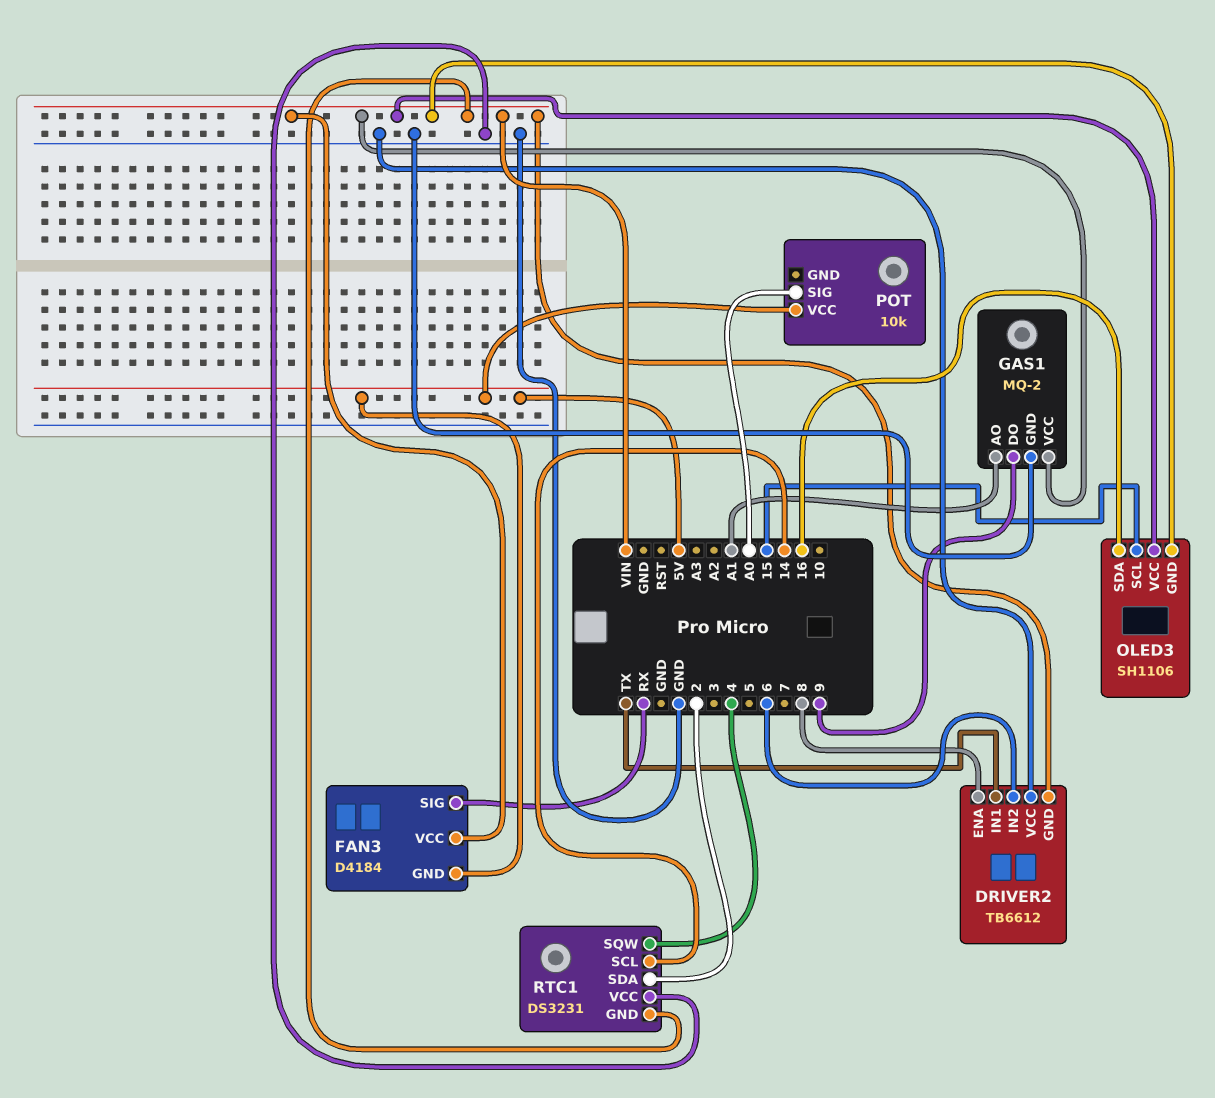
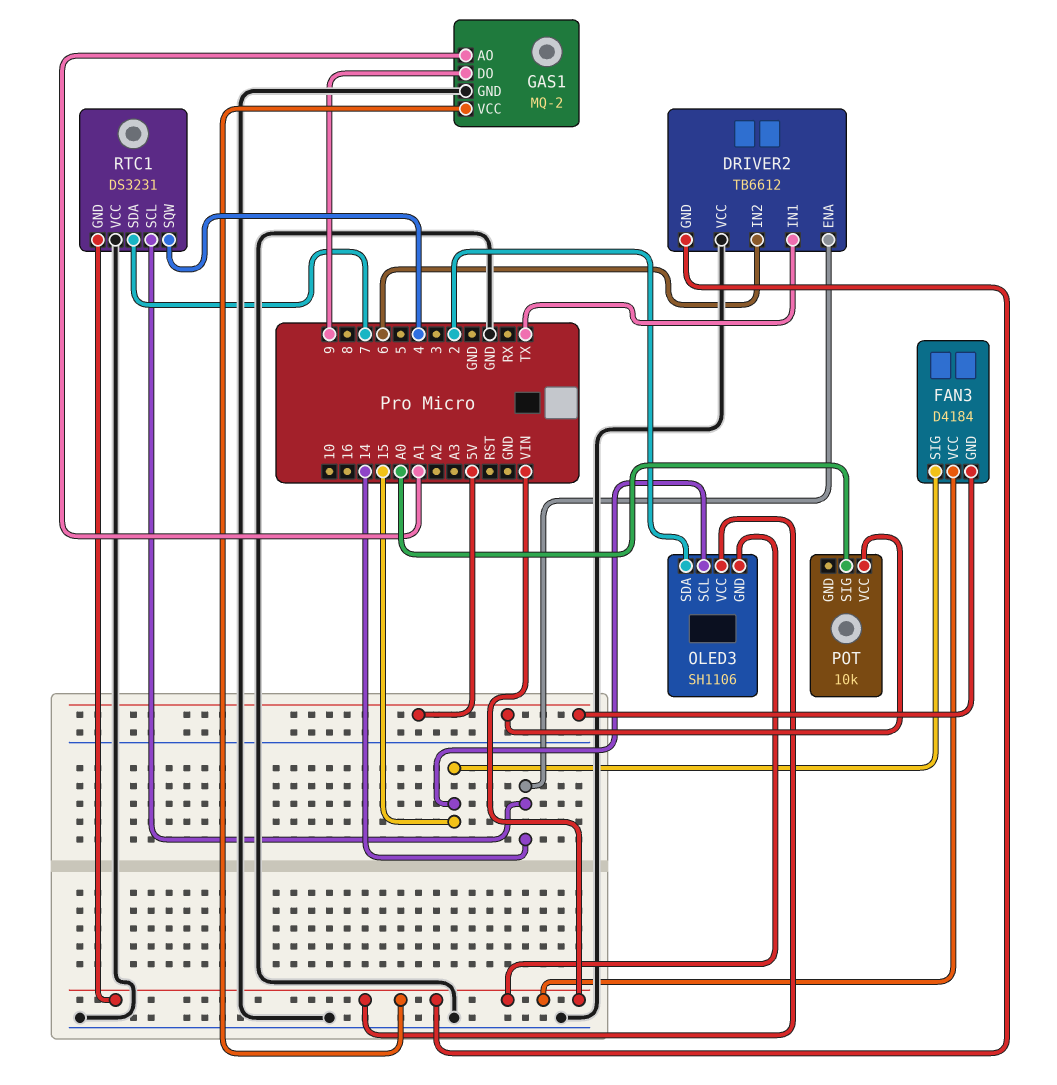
DRIVER2 pin ENA: 8 -> 14
FAN3 pin SIG: RX -> 15
OLED3 pin SDA: 16 -> 2
RTC1 pin SDA: 2 -> 7

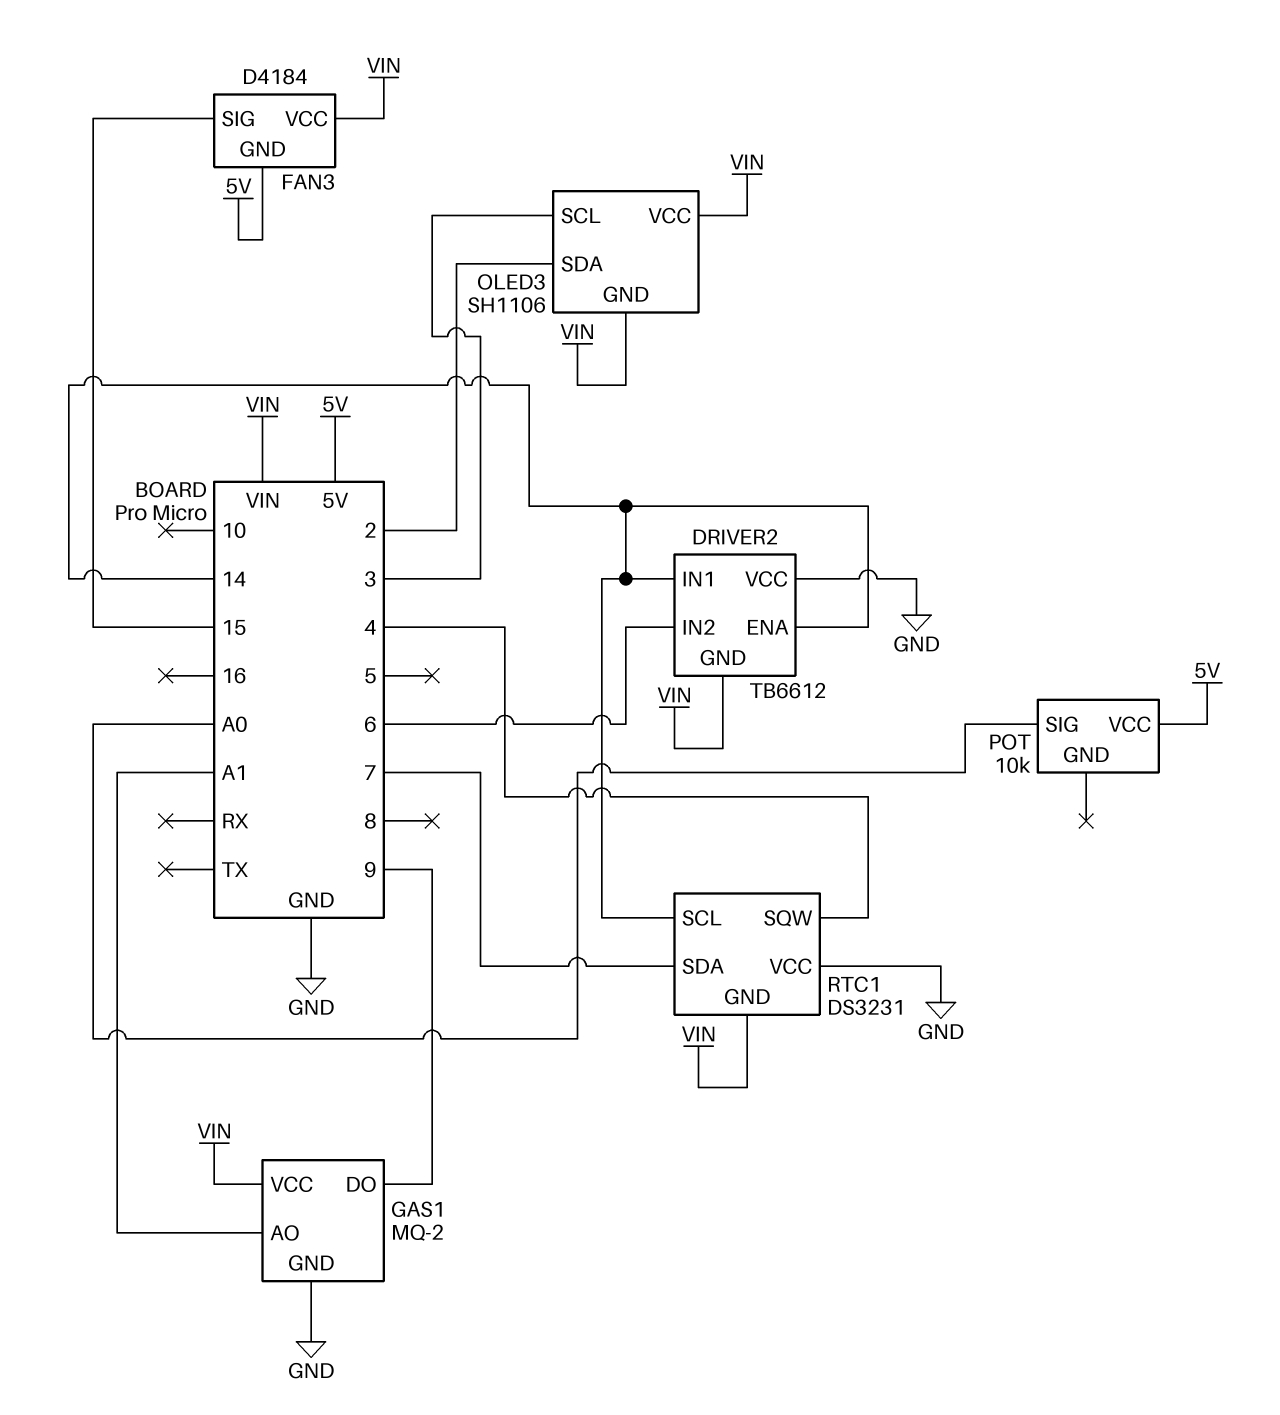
DRIVER2 pin IN1: TX -> 14
OLED3 pin SCL: 15 -> 3

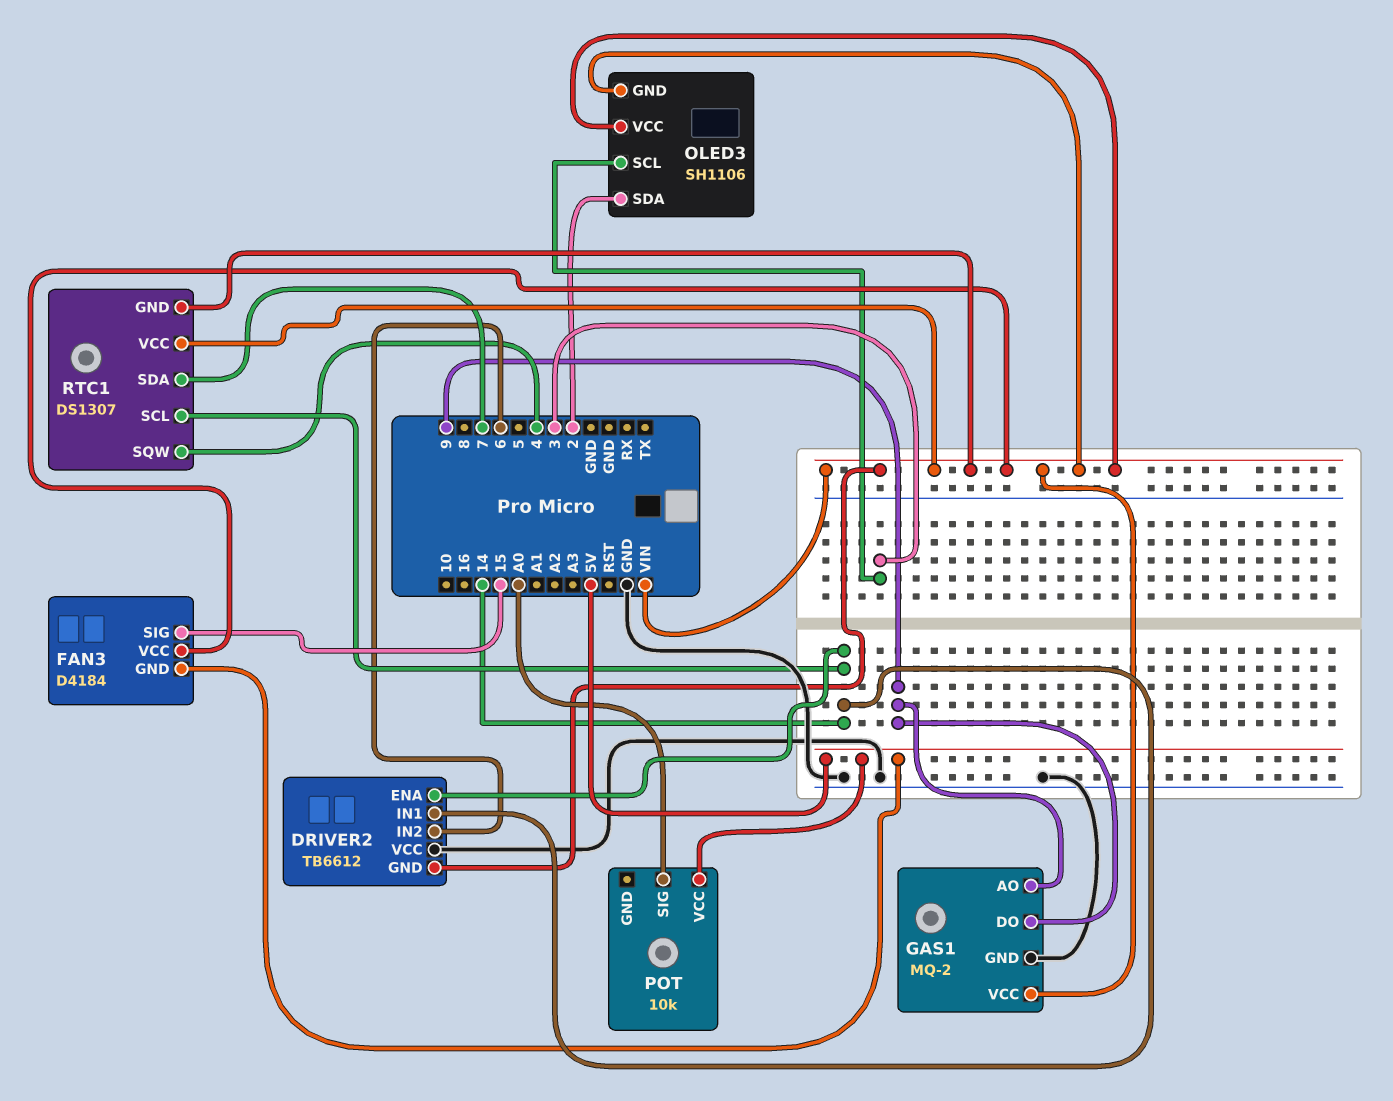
GAS1 pin AO: A1 -> 9
RTC1: DS3231 -> DS1307
RTC1 pin VCC: GND -> VIN

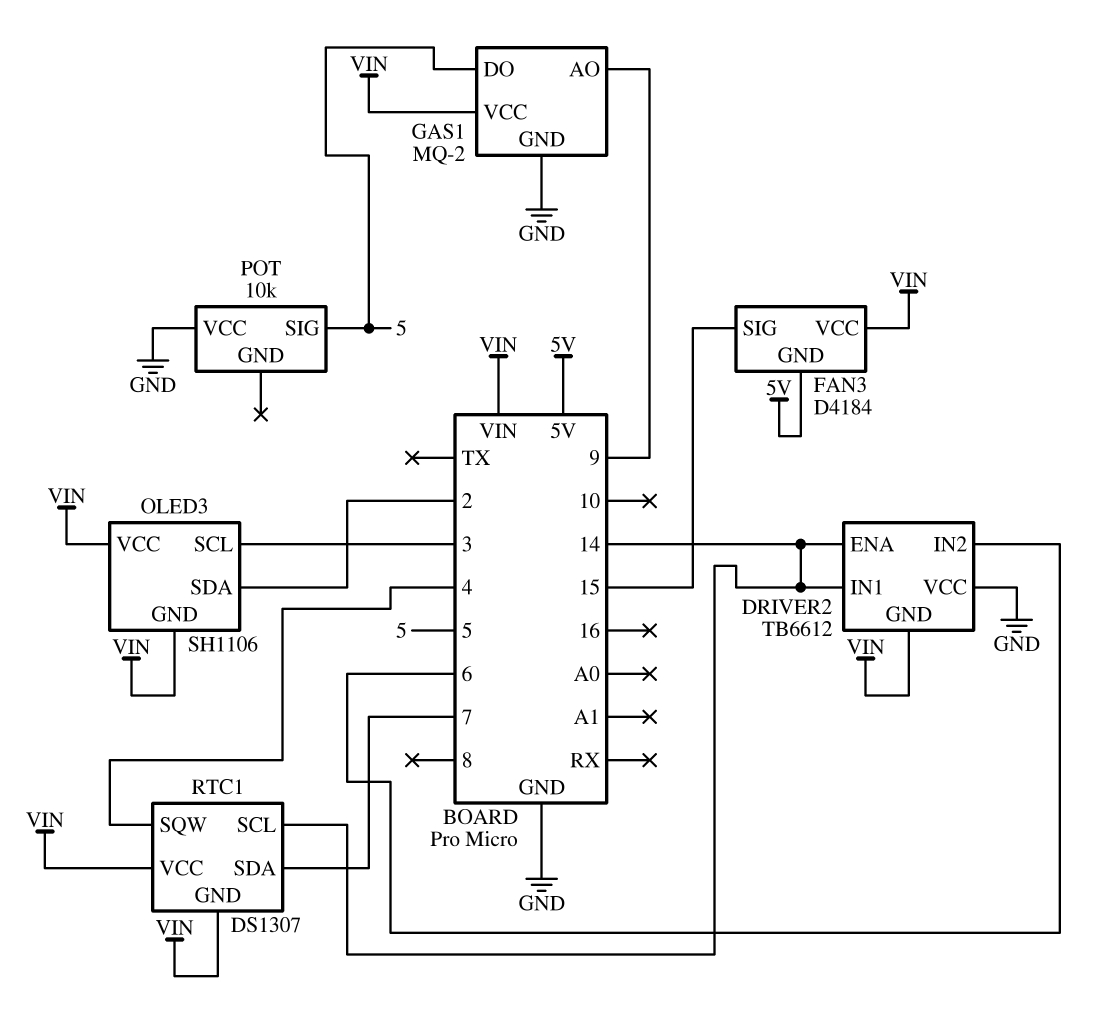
GAS1 pin DO: 9 -> 5
POT pin SIG: A0 -> 5
POT pin VCC: 5V -> GND

